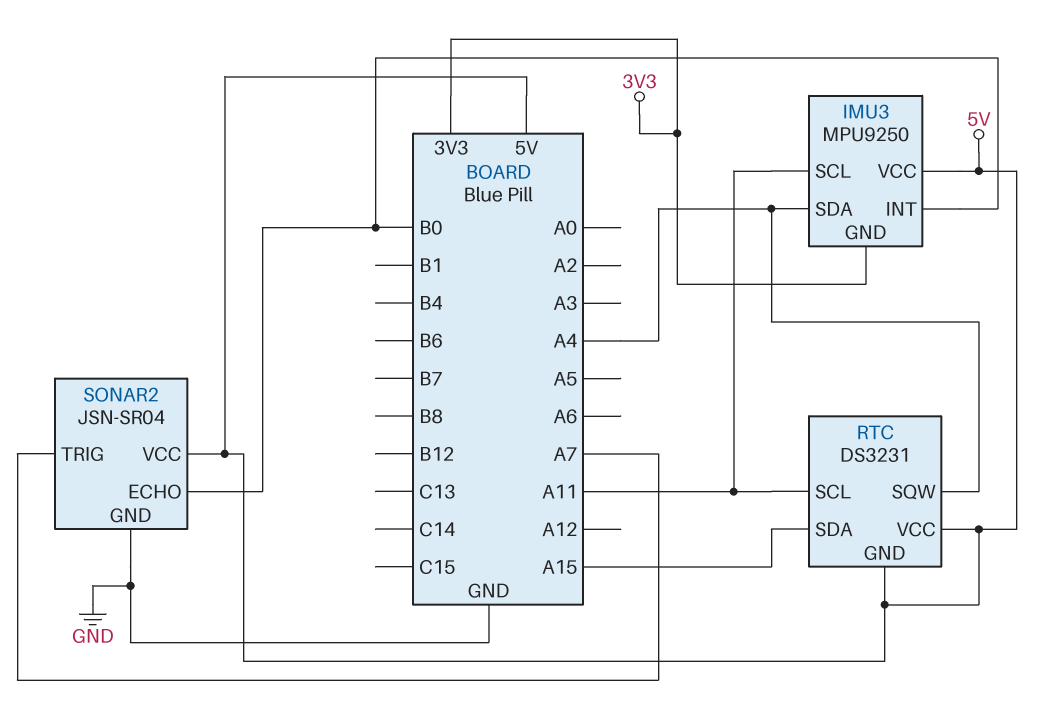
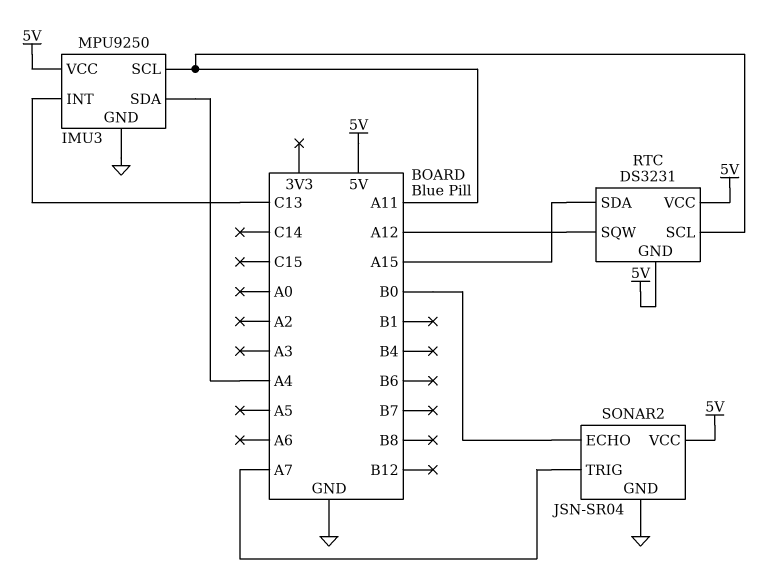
IMU3 pin GND: 3V3 -> GND
IMU3 pin INT: B0 -> C13
RTC pin SQW: A4 -> A12

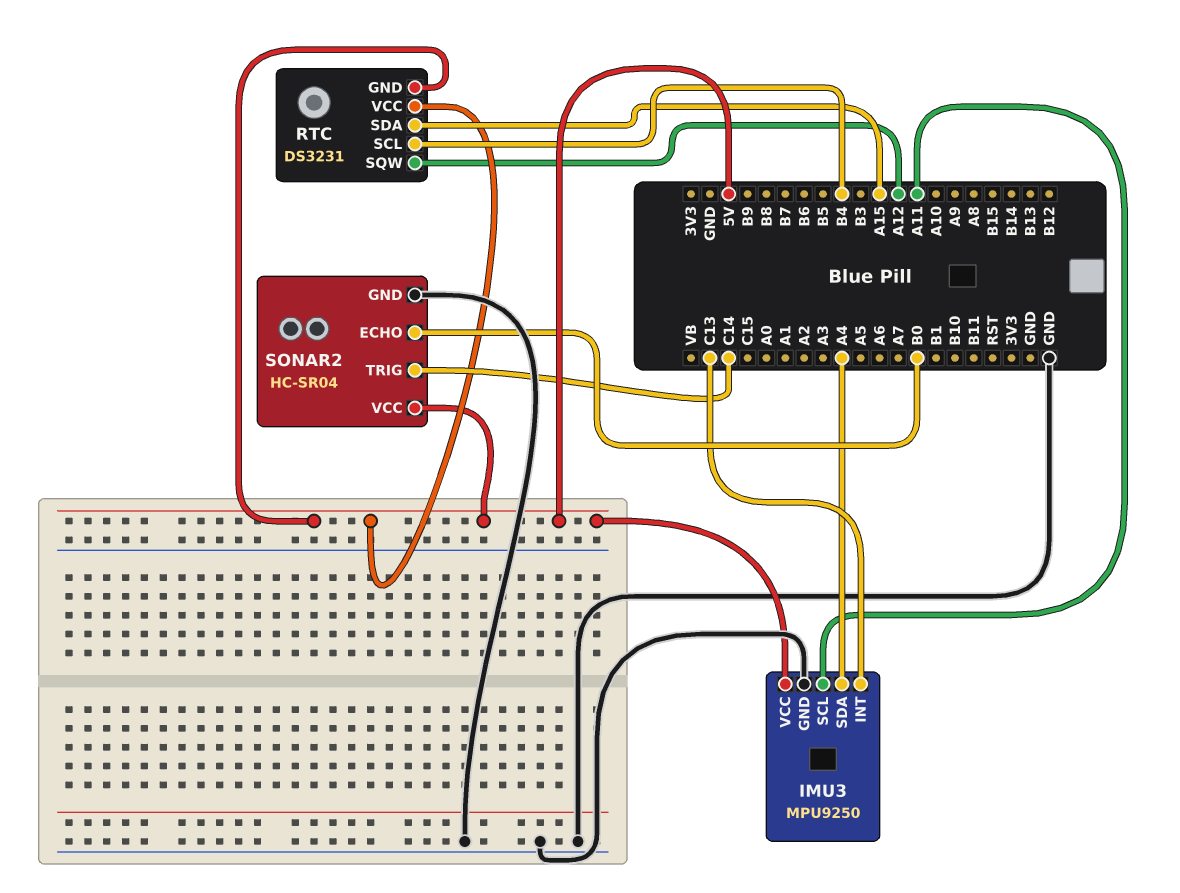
RTC pin SCL: A11 -> B4
SONAR2: JSN-SR04 -> HC-SR04
SONAR2 pin TRIG: A7 -> C14

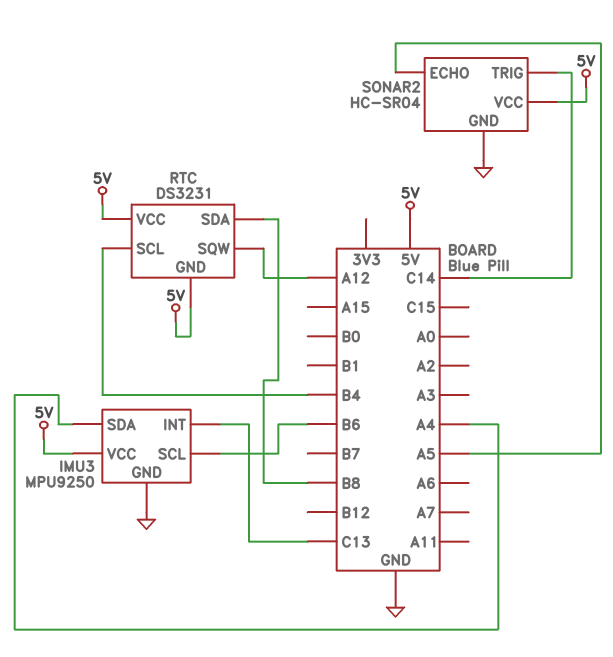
IMU3 pin SCL: A11 -> B6
RTC pin SDA: A15 -> B8
SONAR2 pin ECHO: B0 -> A5

